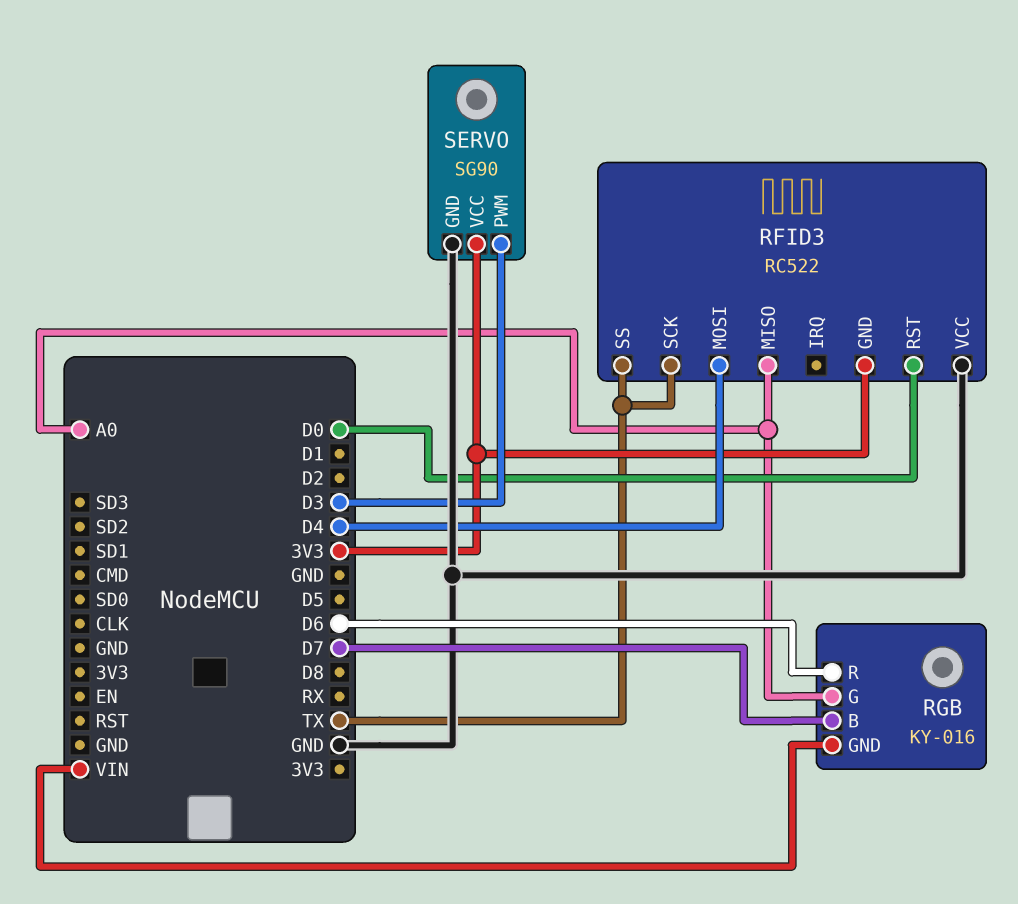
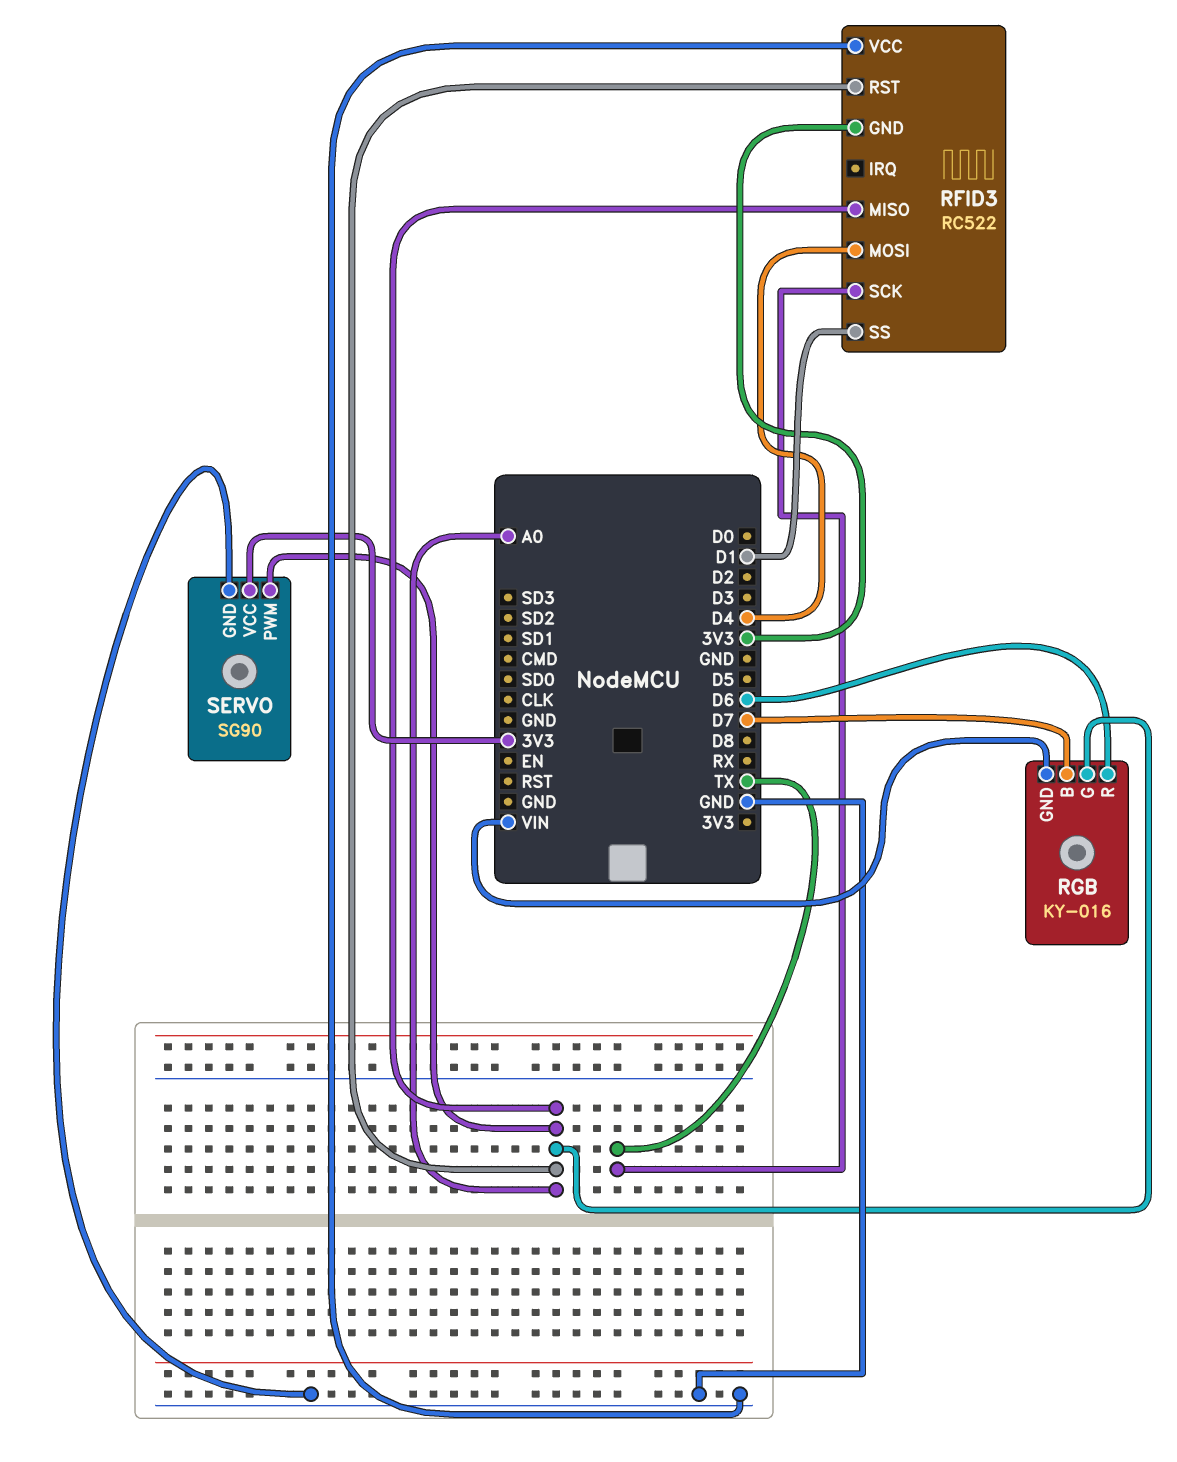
RFID3 pin RST: D0 -> A0
RFID3 pin SS: TX -> D1
SERVO pin PWM: D3 -> A0

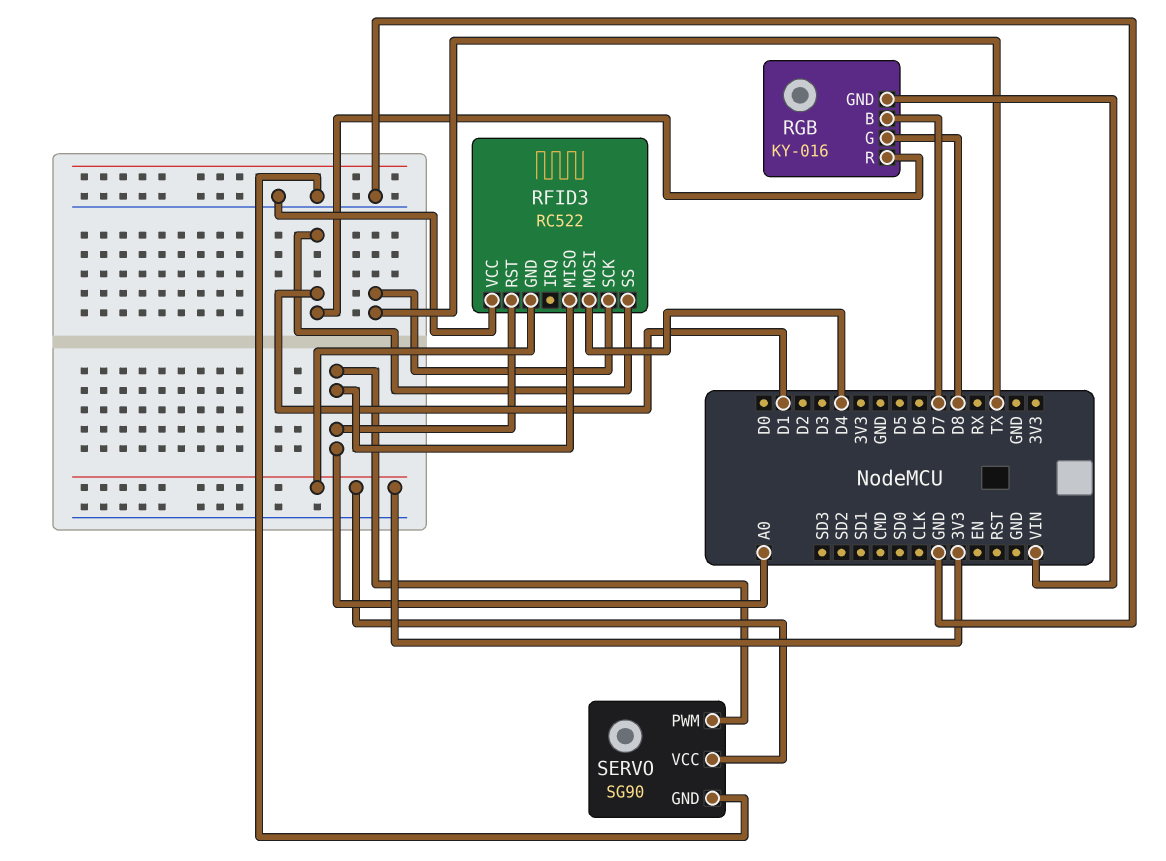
RGB pin G: A0 -> D8
RGB pin R: D6 -> D1

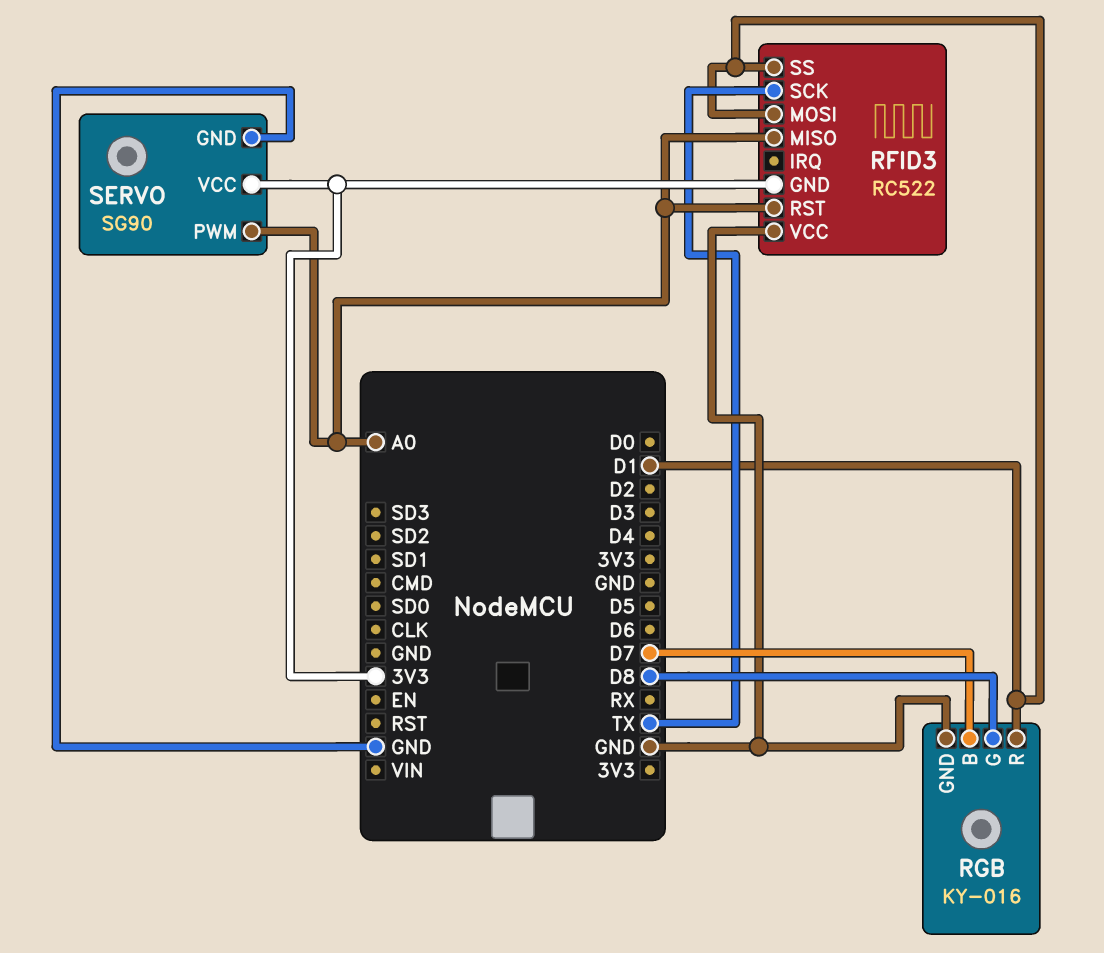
RFID3 pin MOSI: D4 -> D1
RGB pin GND: VIN -> GND

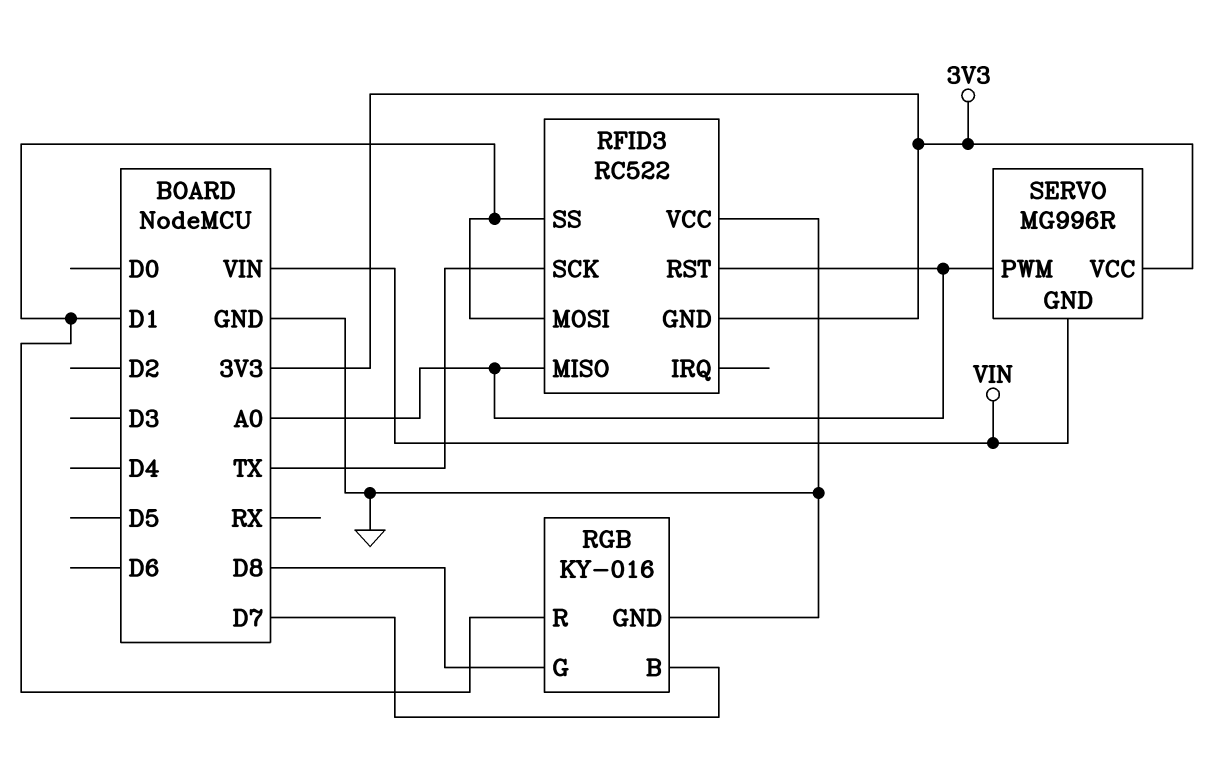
SERVO: SG90 -> MG996R
SERVO pin GND: GND -> VIN

